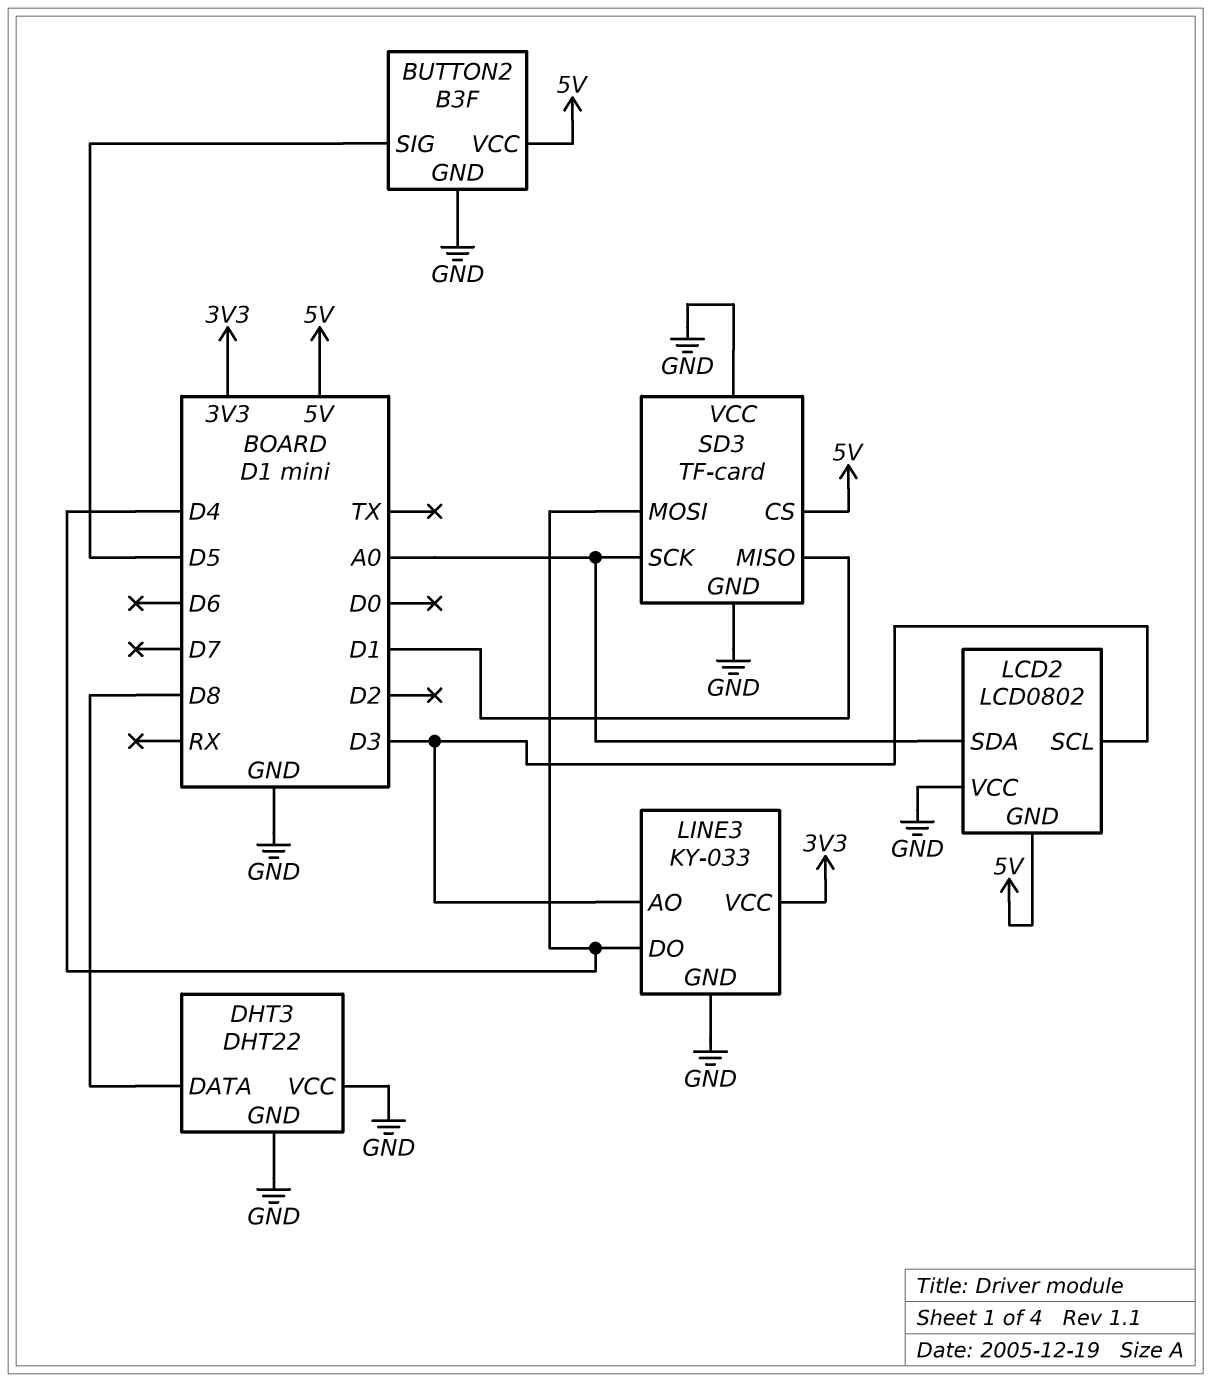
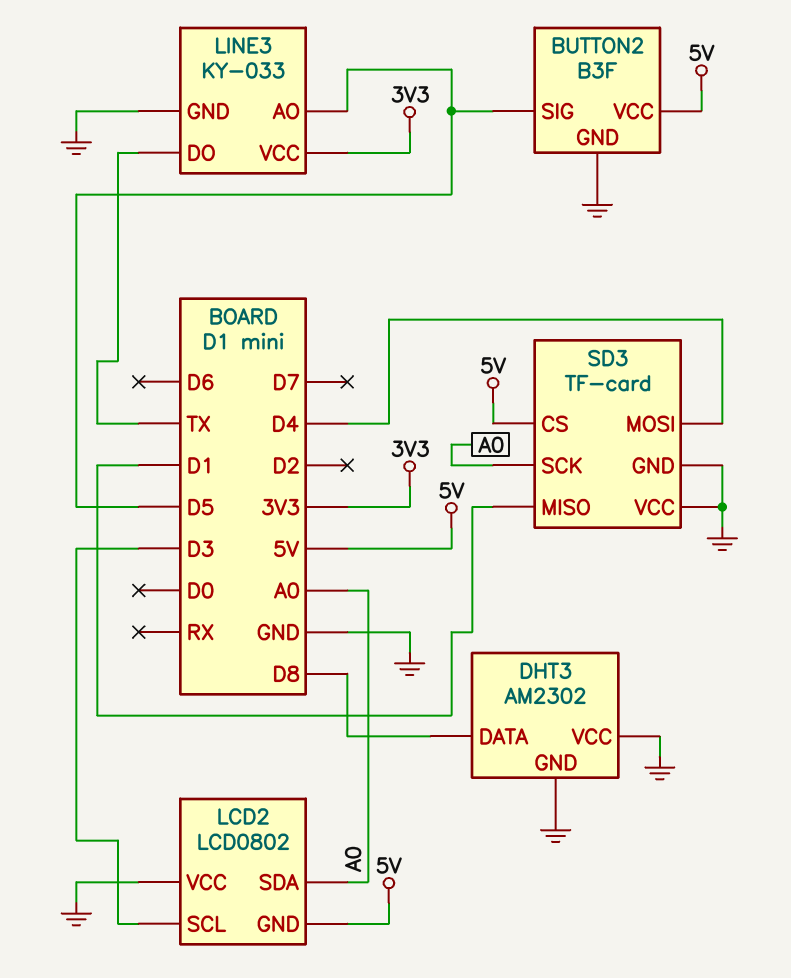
DHT3: DHT22 -> AM2302
LINE3 pin AO: D3 -> D5
LINE3 pin DO: D4 -> TX

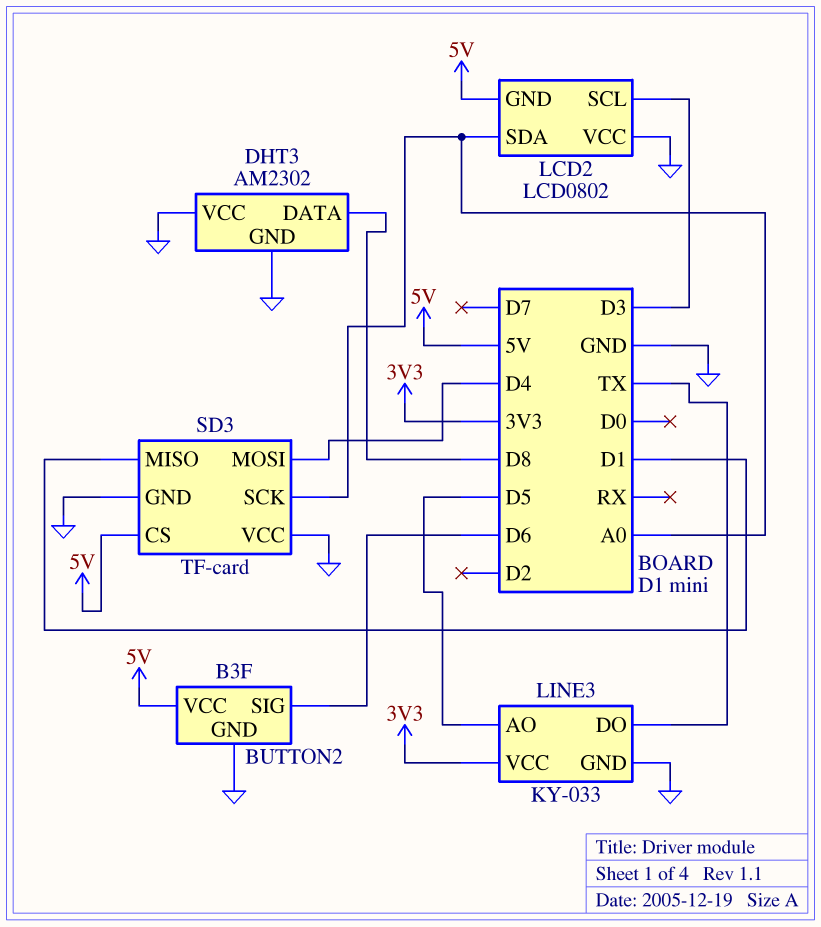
BUTTON2 pin SIG: D5 -> D6

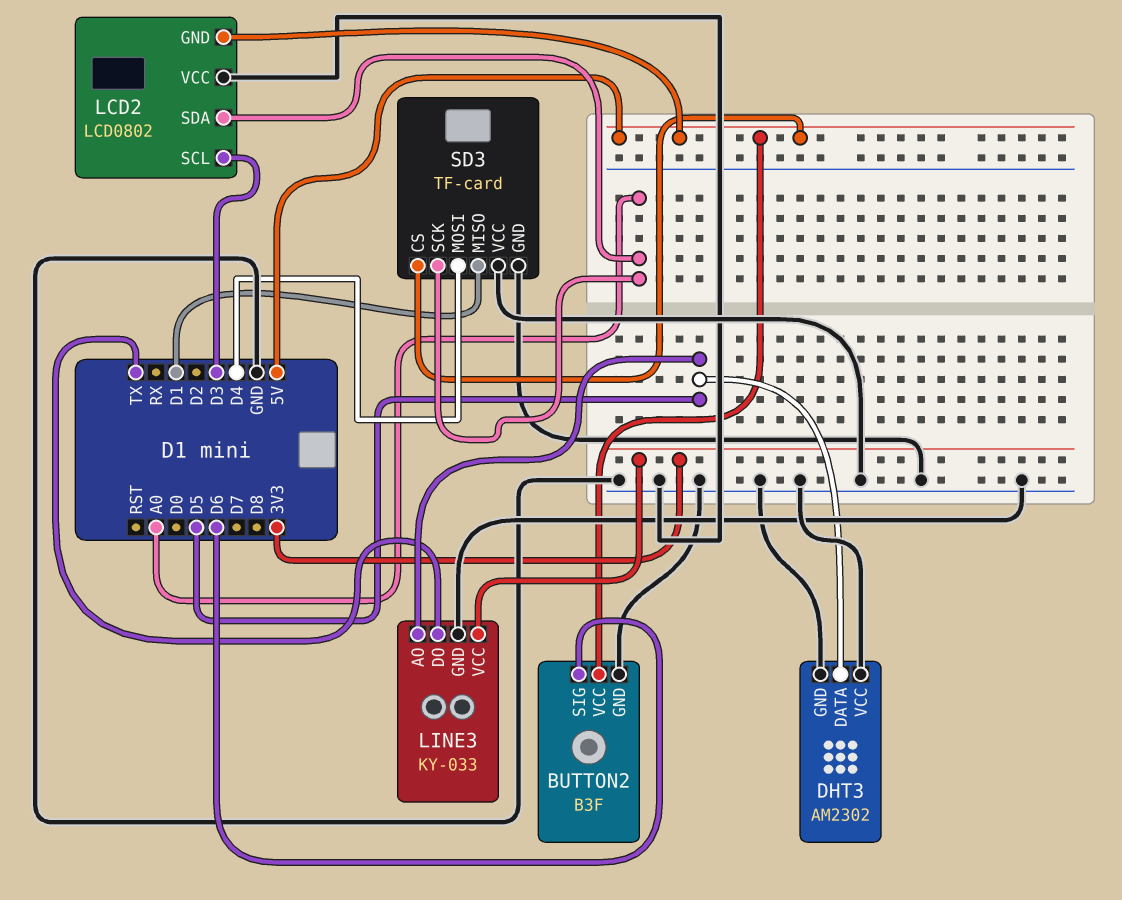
DHT3 pin DATA: D8 -> D5

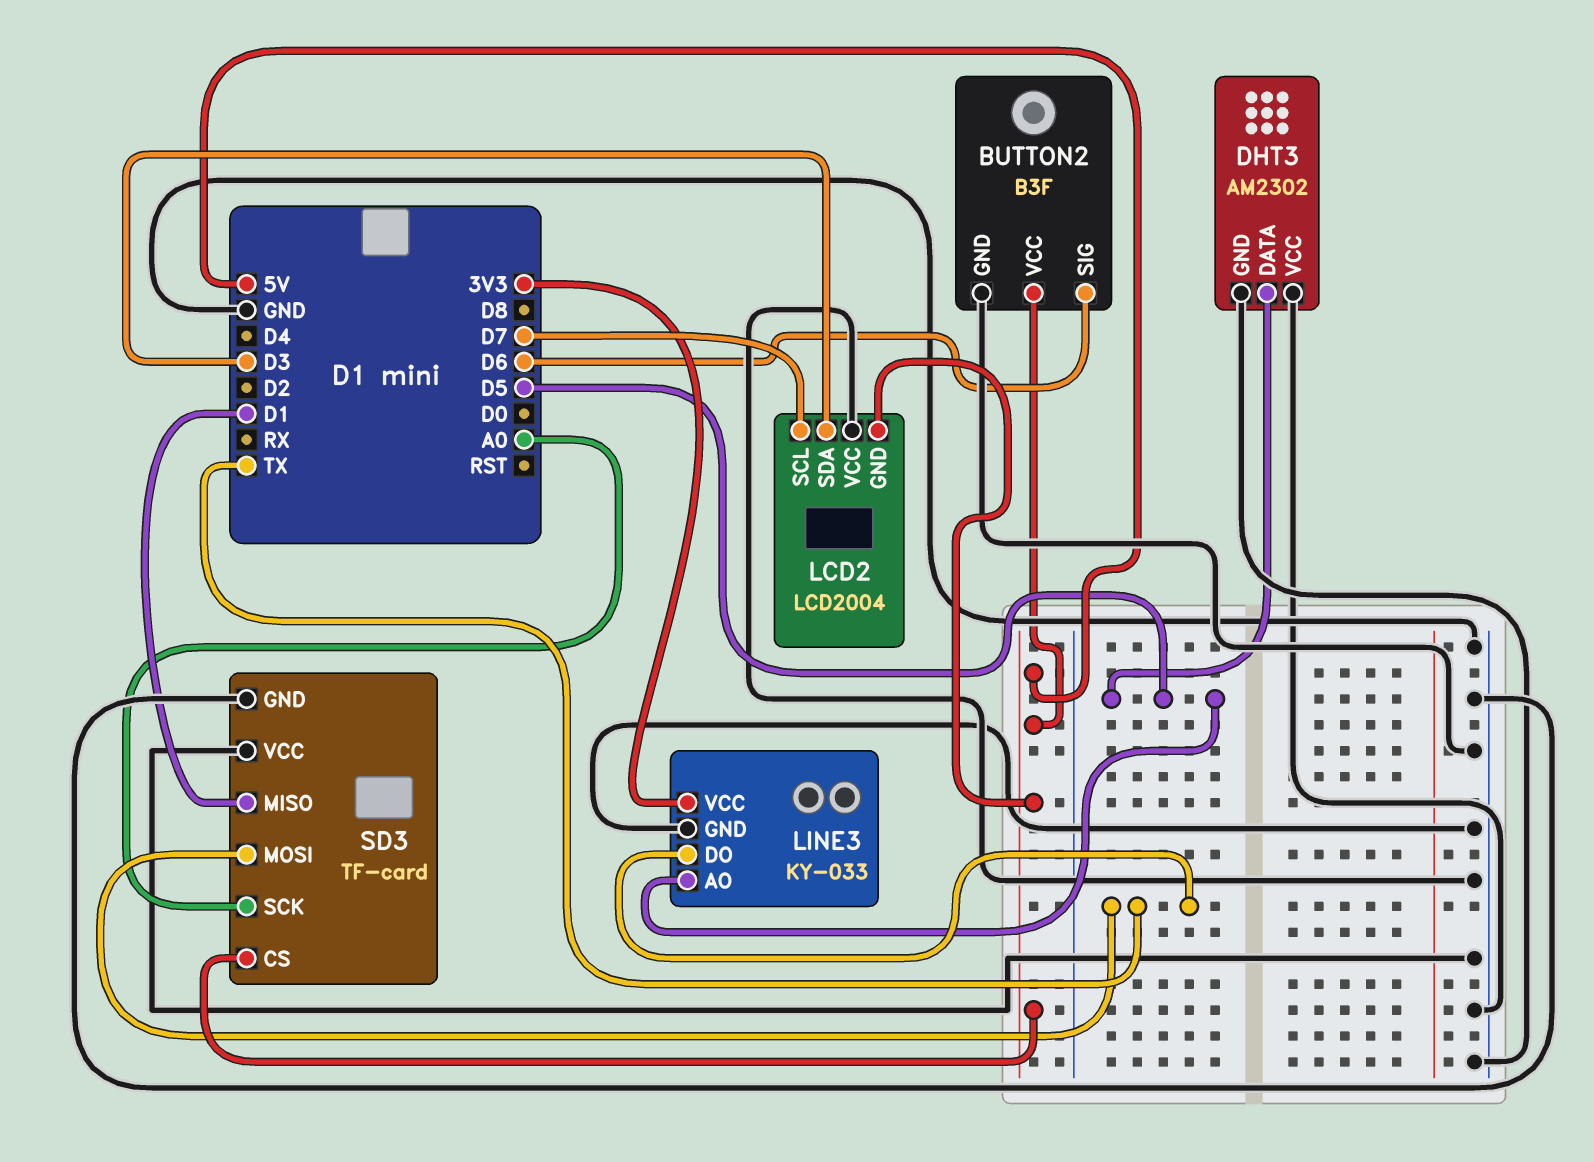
LCD2: LCD0802 -> LCD2004
LCD2 pin SCL: D3 -> D7
LCD2 pin SDA: A0 -> D3
SD3 pin MOSI: D4 -> TX

